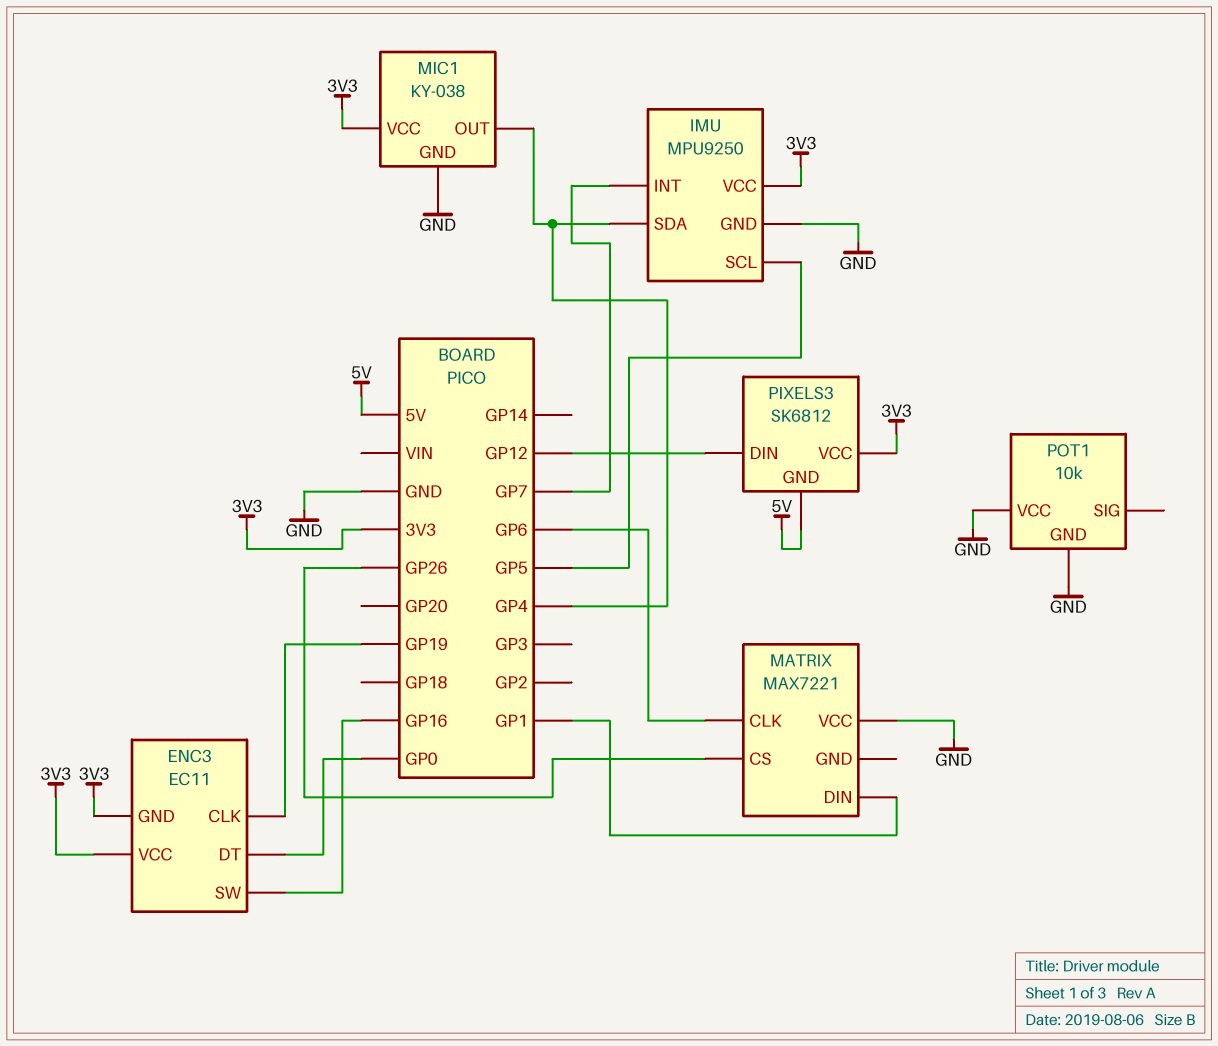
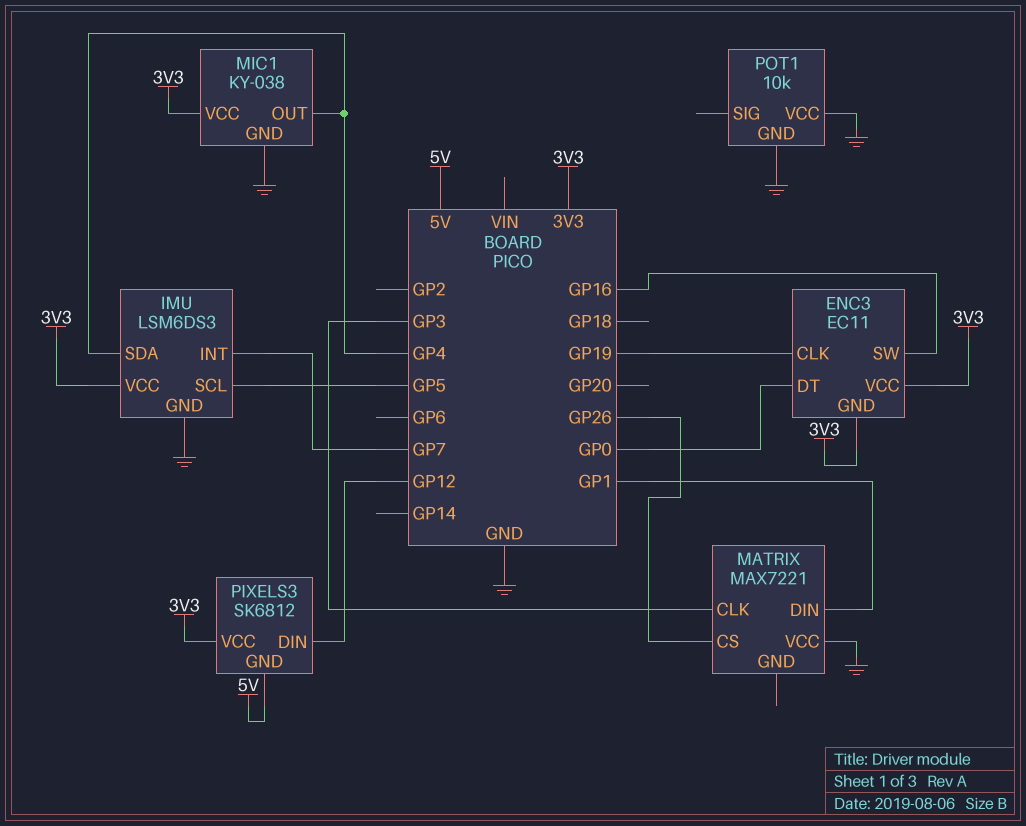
IMU: MPU9250 -> LSM6DS3
MATRIX pin CLK: GP6 -> GP3

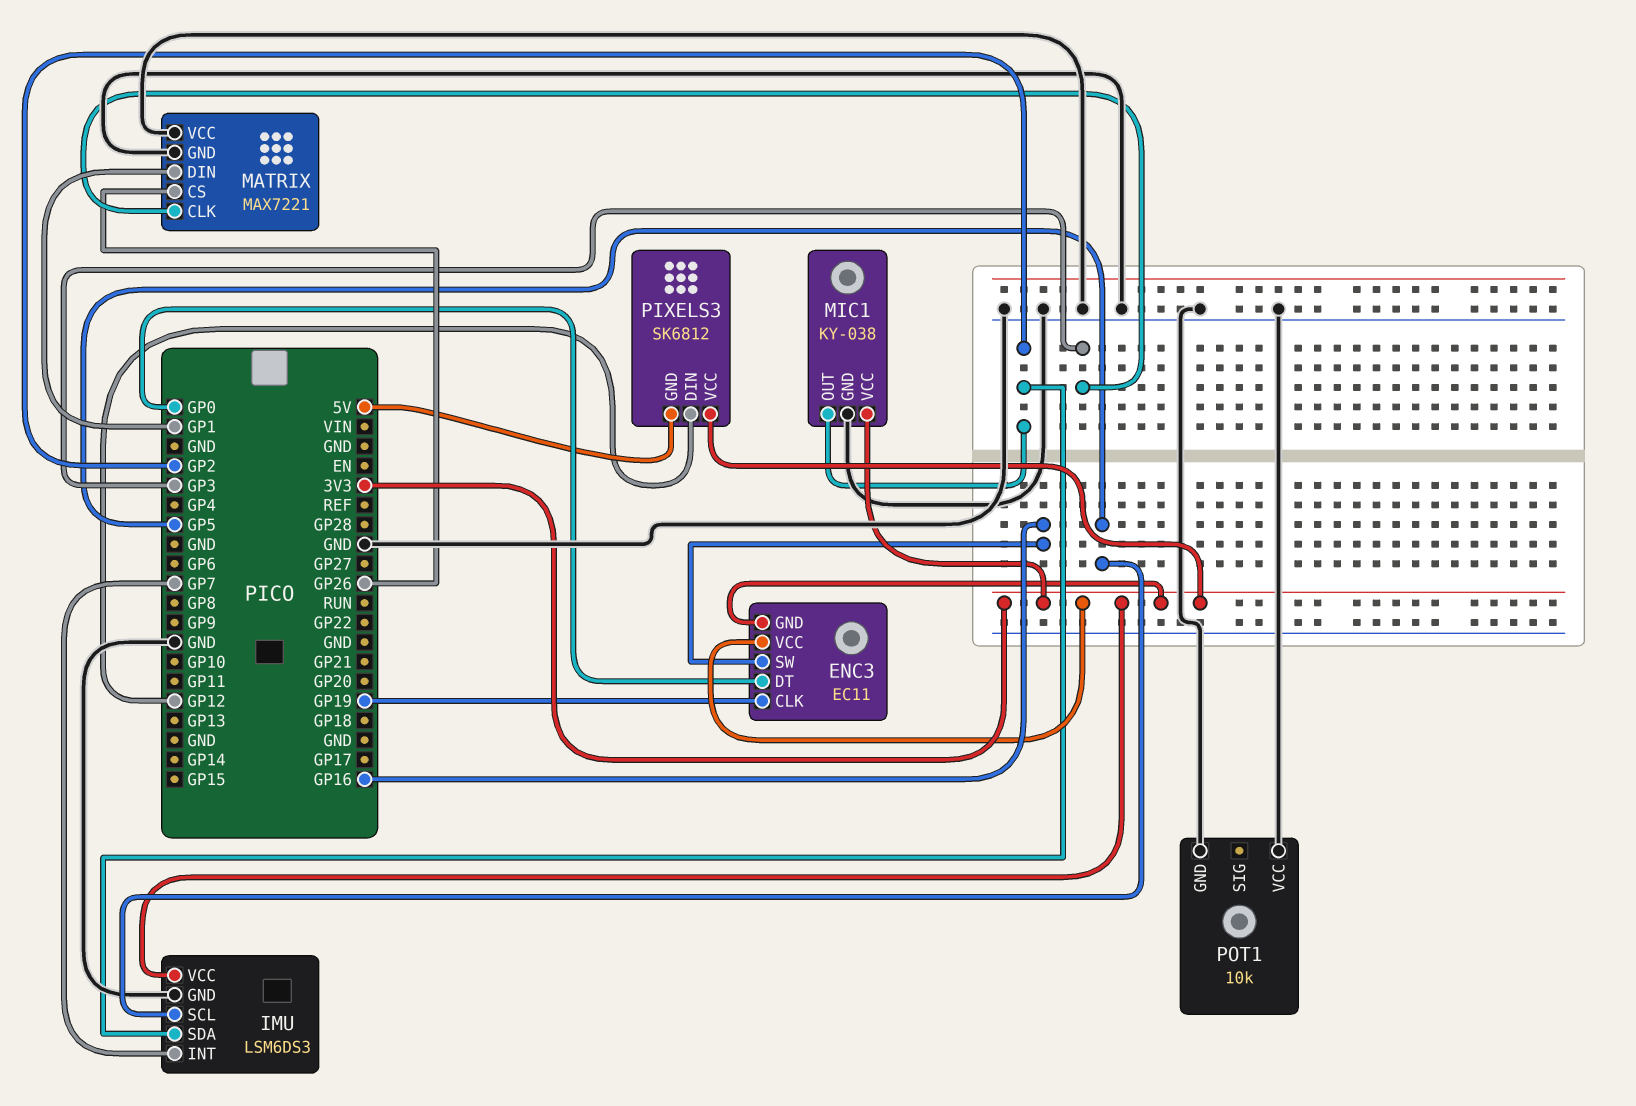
IMU pin SDA: GP4 -> GP2
MATRIX pin GND: none -> GND
MIC1 pin OUT: GP4 -> GP2

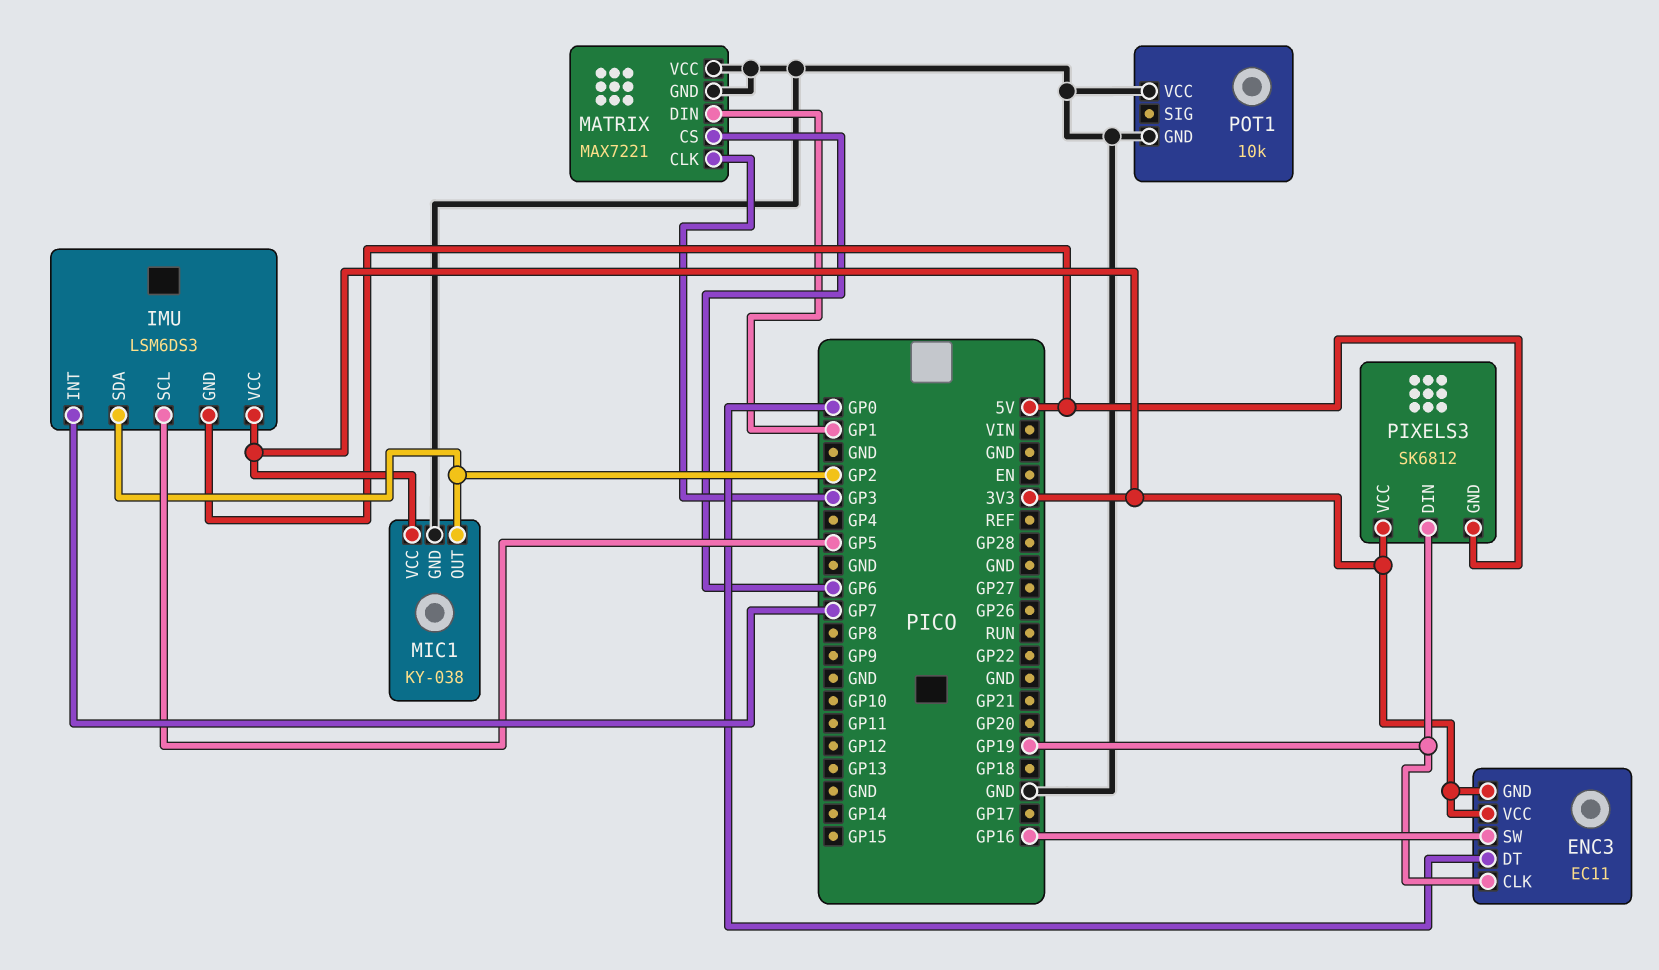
IMU pin GND: GND -> 5V
MATRIX pin CS: GP26 -> GP6
PIXELS3 pin DIN: GP12 -> GP19

